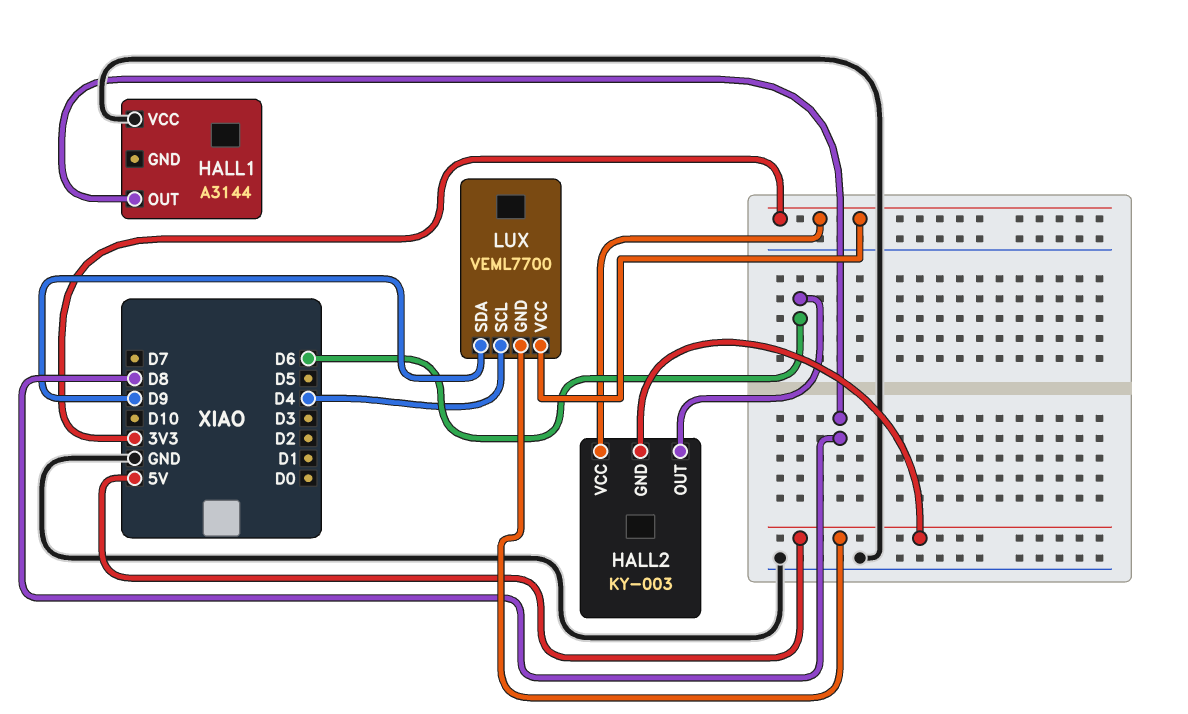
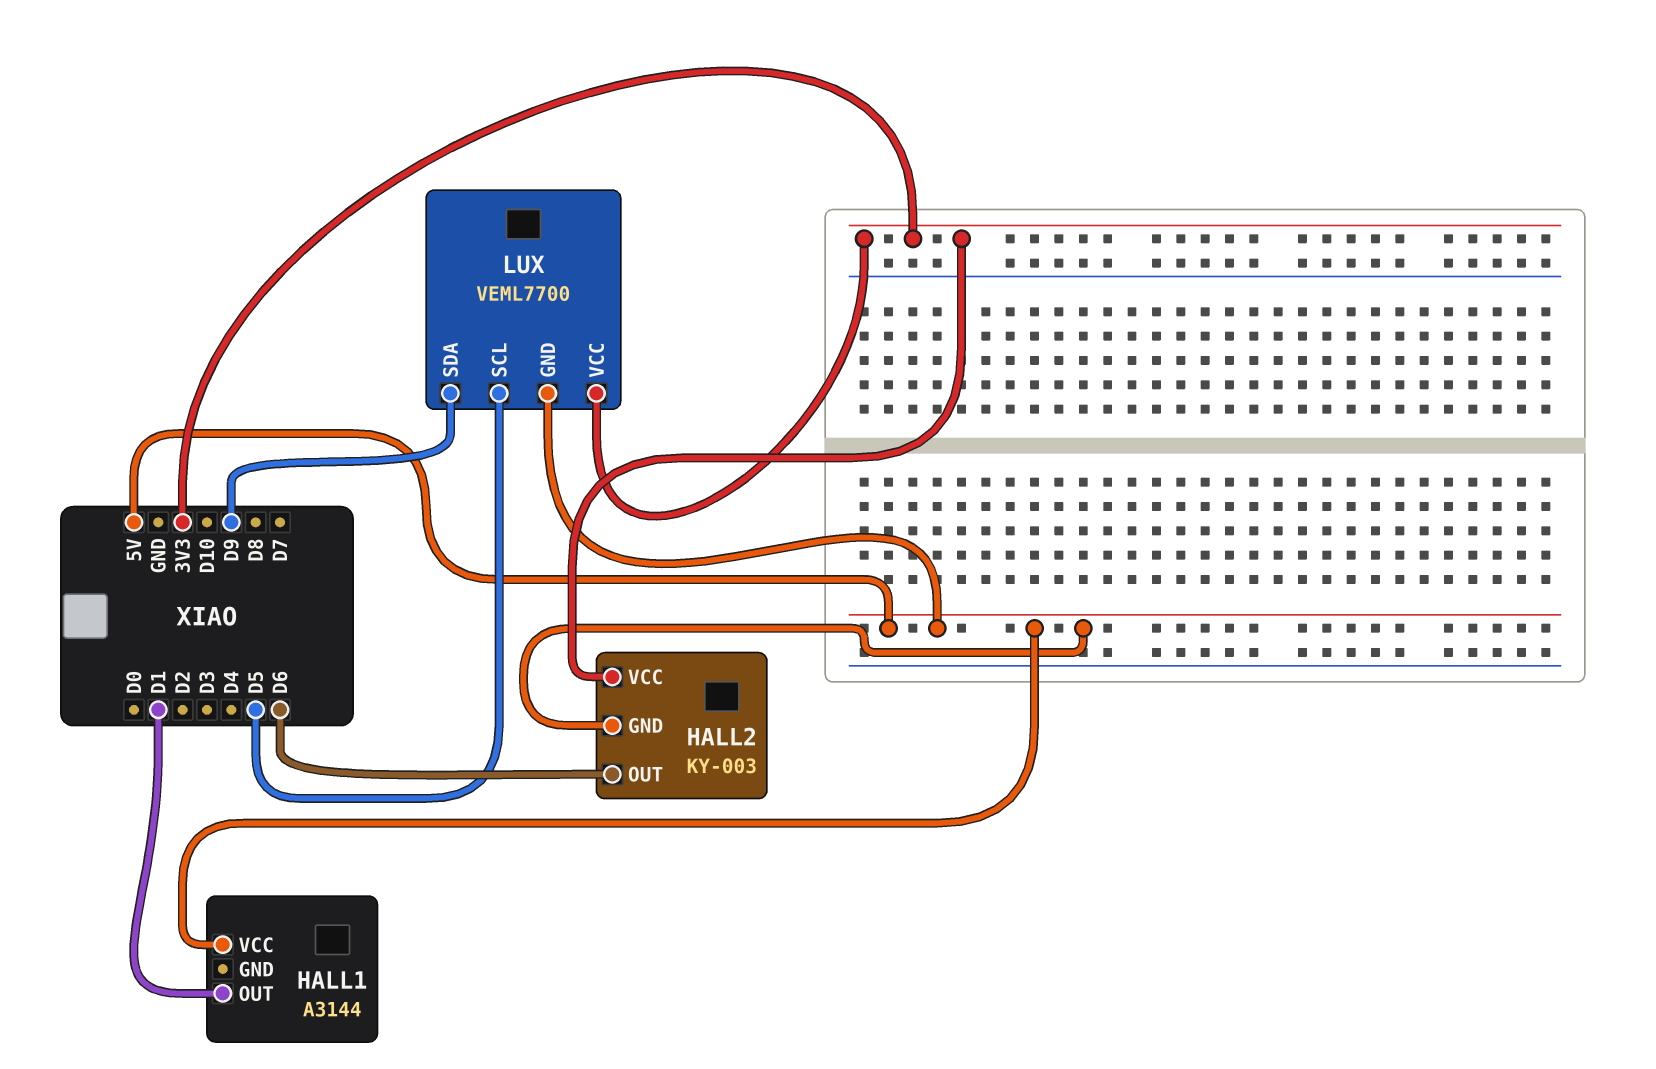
HALL1 pin OUT: D8 -> D1
HALL1 pin VCC: GND -> 5V
LUX pin SCL: D4 -> D5

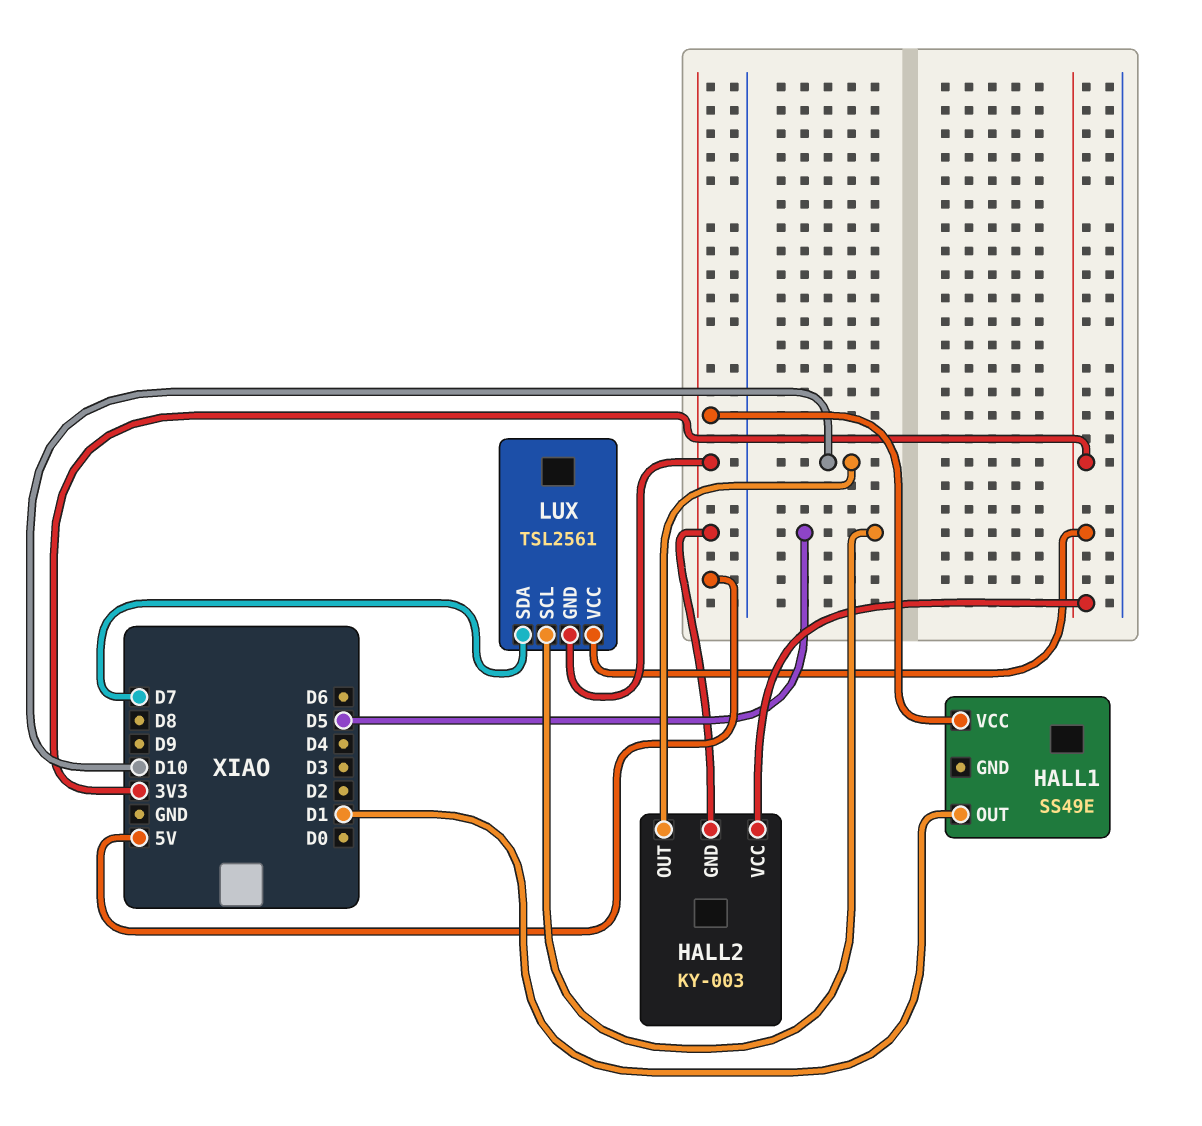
HALL1: A3144 -> SS49E
HALL2 pin OUT: D6 -> D10
LUX: VEML7700 -> TSL2561
LUX pin SDA: D9 -> D7

